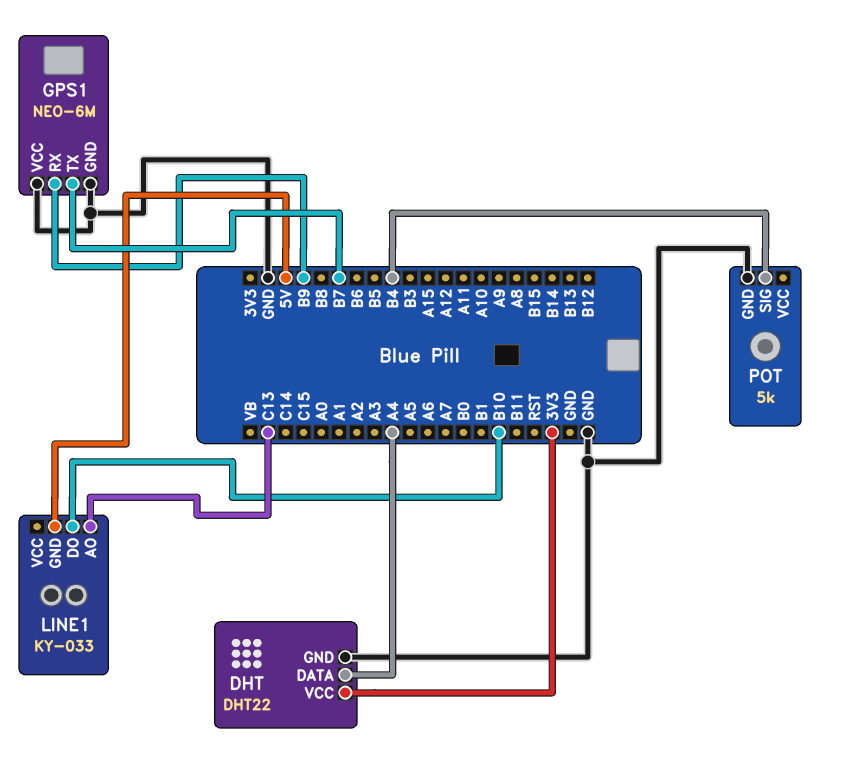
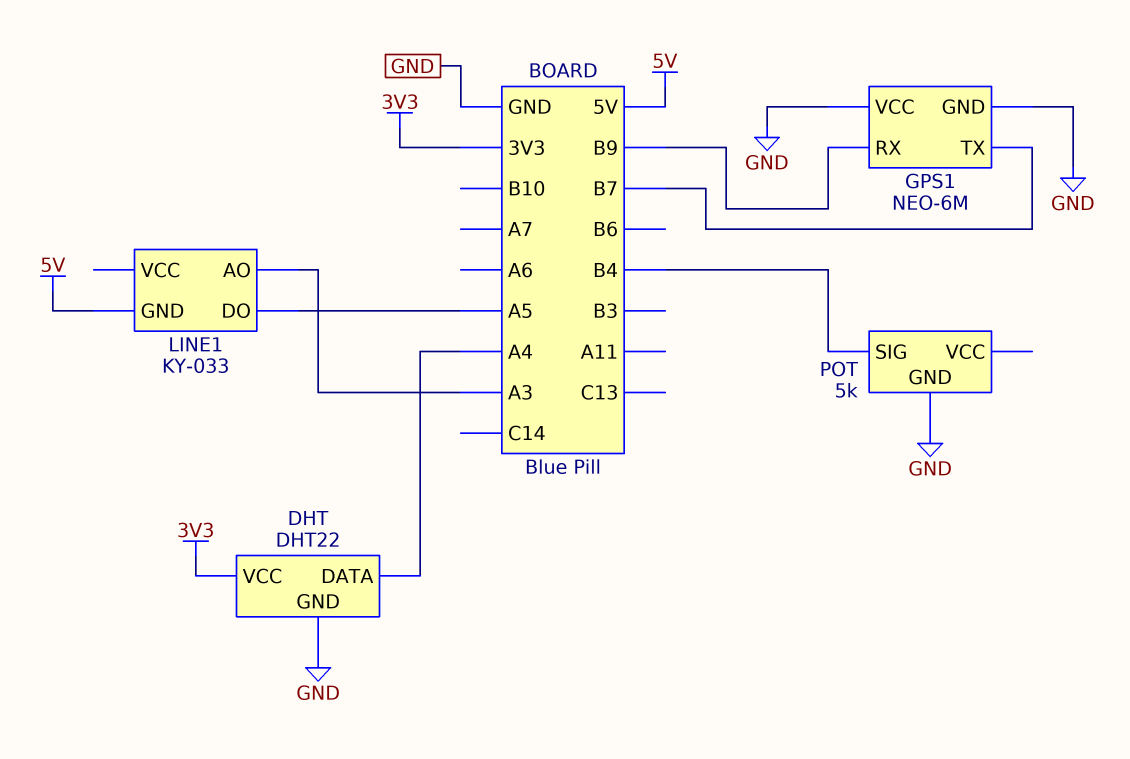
LINE1 pin AO: C13 -> A3
LINE1 pin DO: B10 -> A5

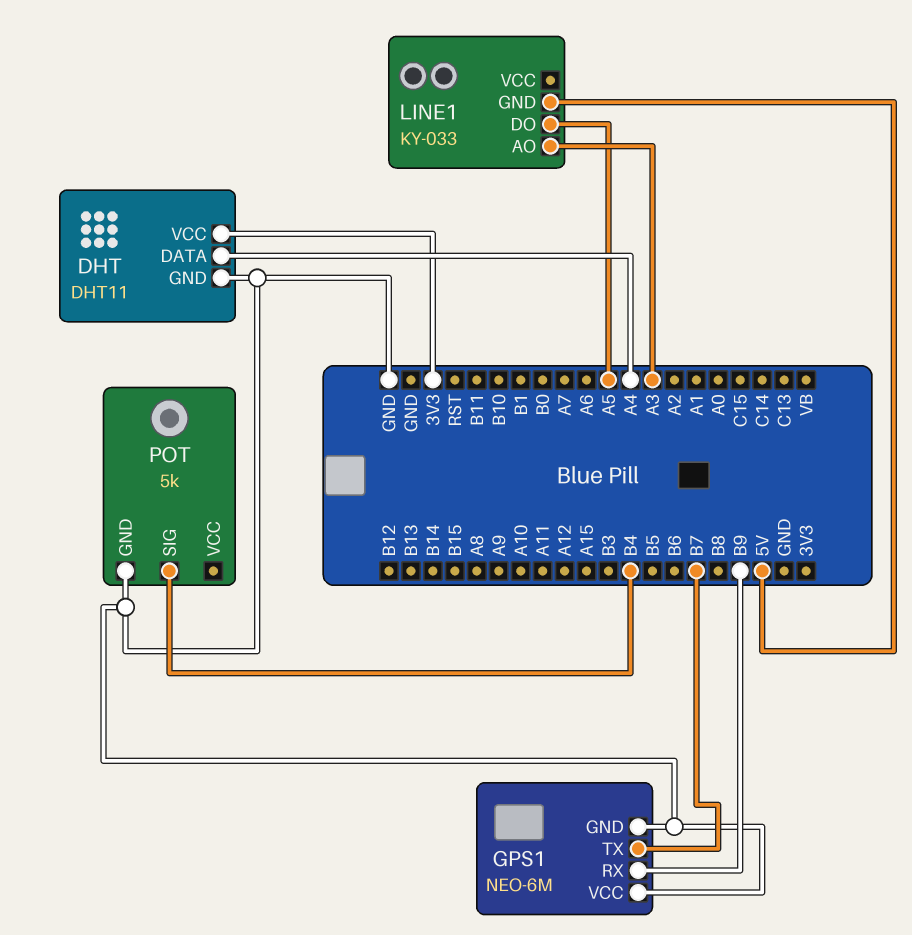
DHT: DHT22 -> DHT11

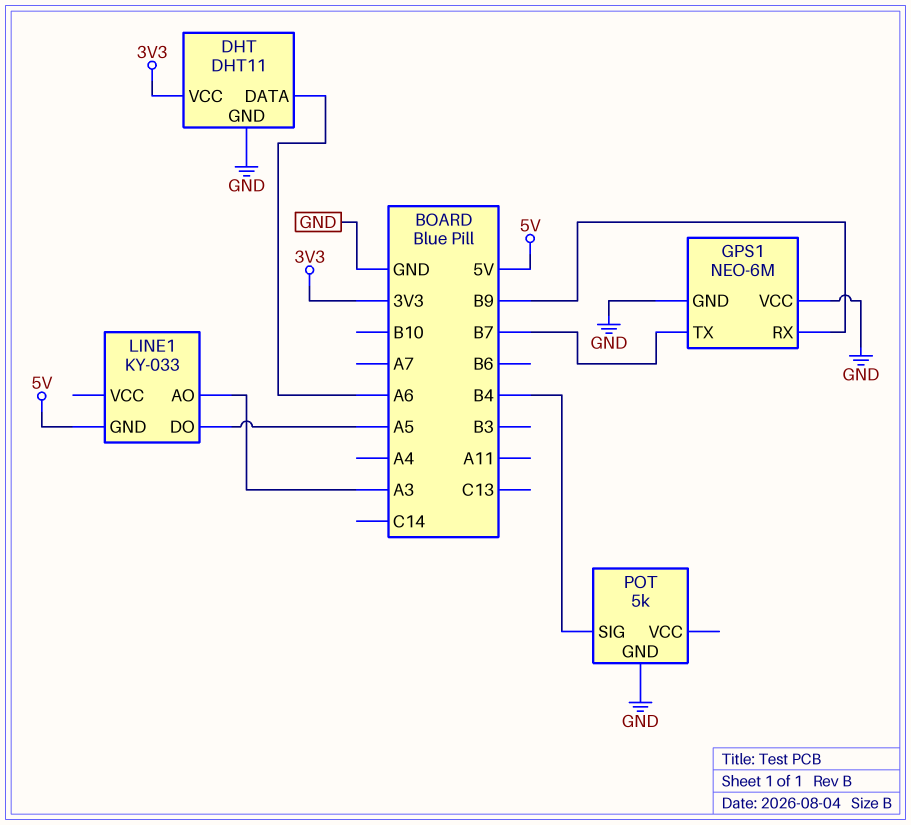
DHT pin DATA: A4 -> A6

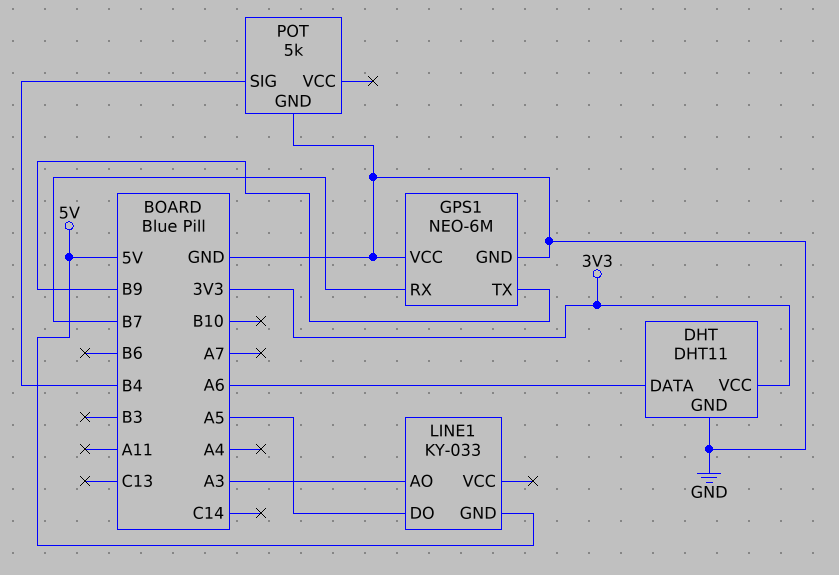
GPS1 pin RX: B9 -> B7
GPS1 pin TX: B7 -> B9

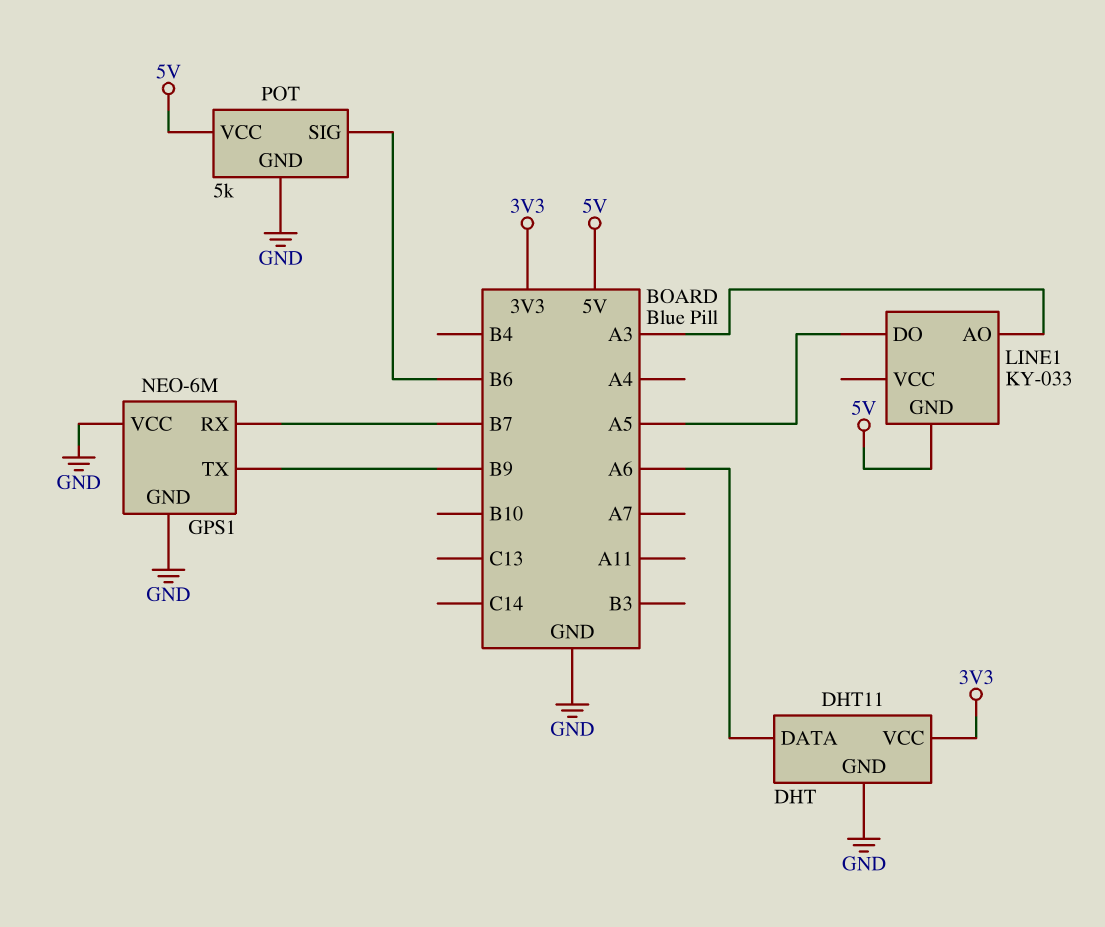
POT pin SIG: B4 -> B6
POT pin VCC: none -> 5V

